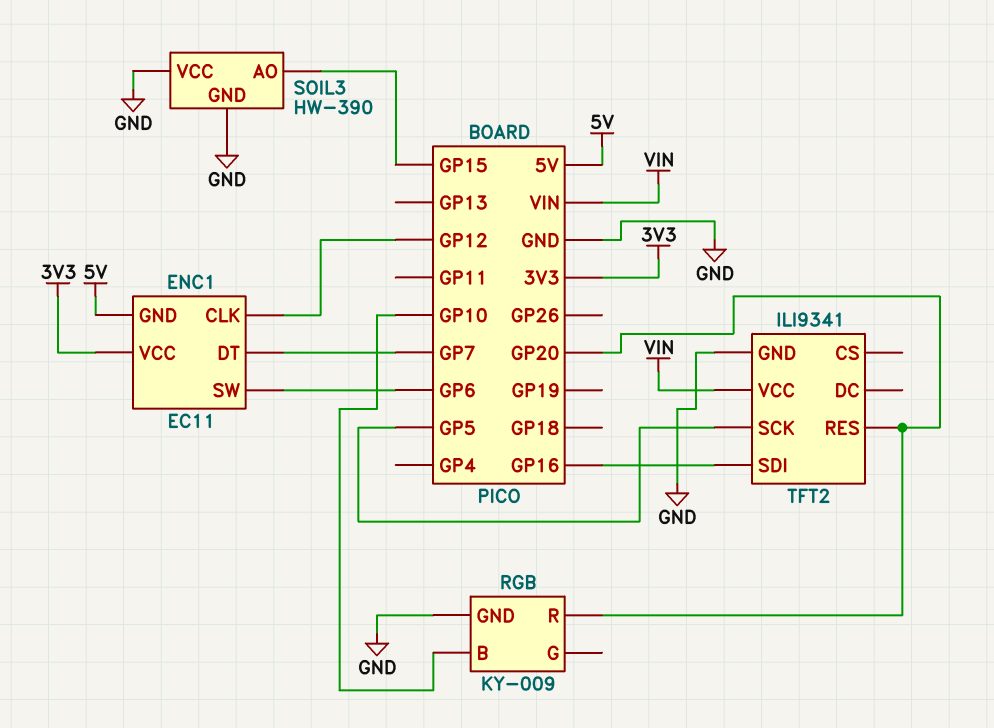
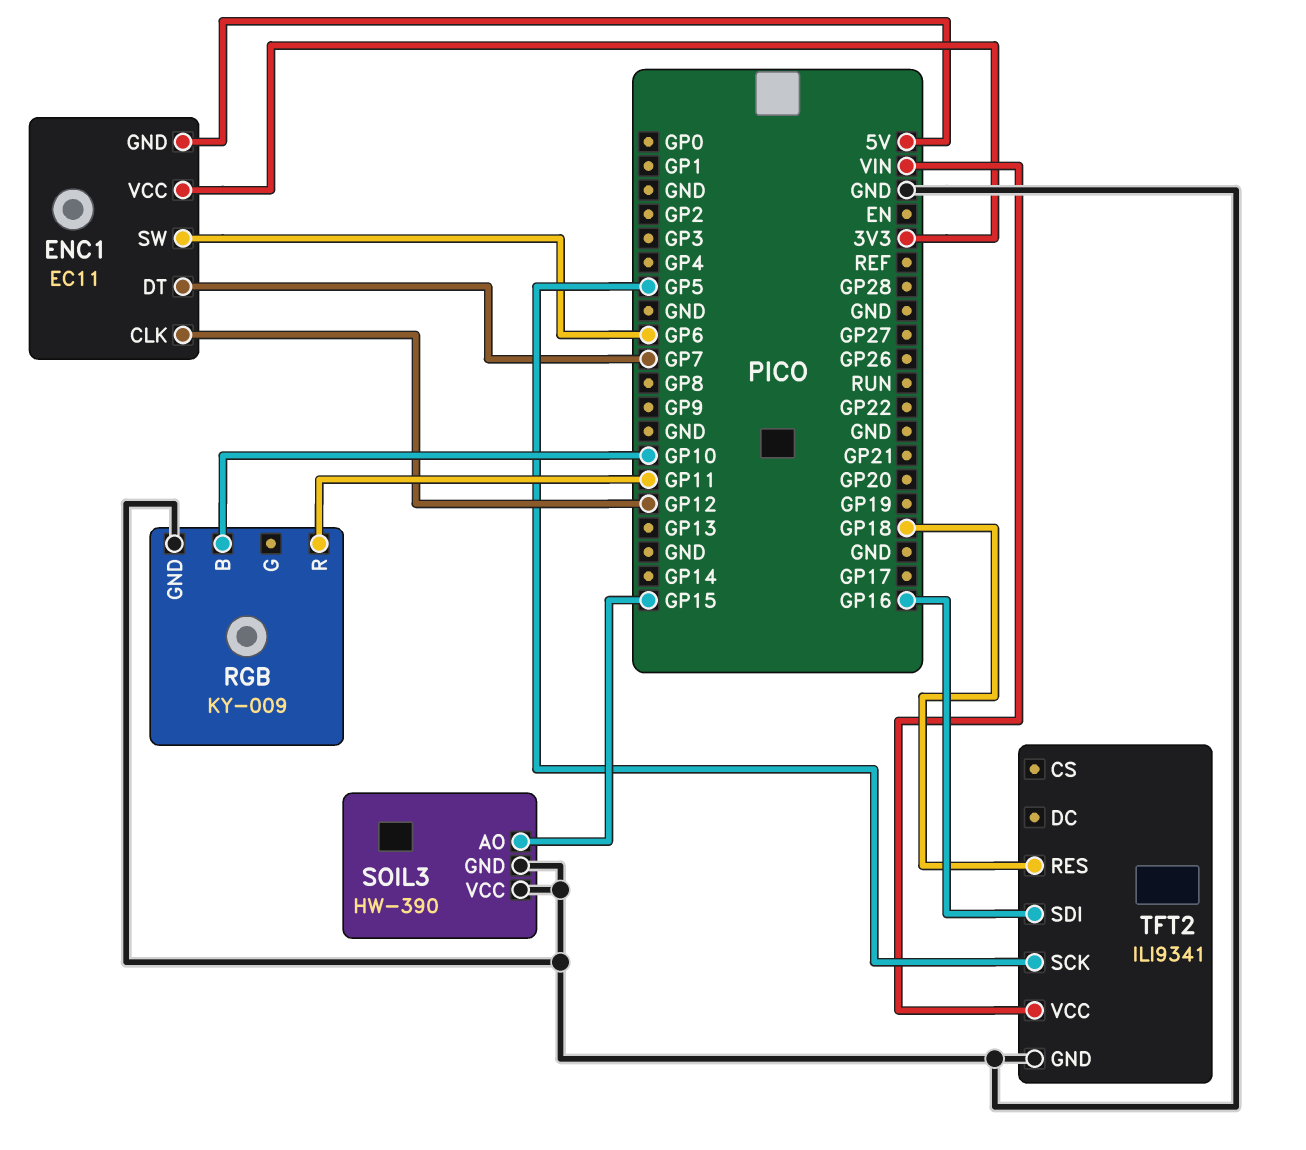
RGB pin R: GP20 -> GP11
TFT2 pin RES: GP20 -> GP18

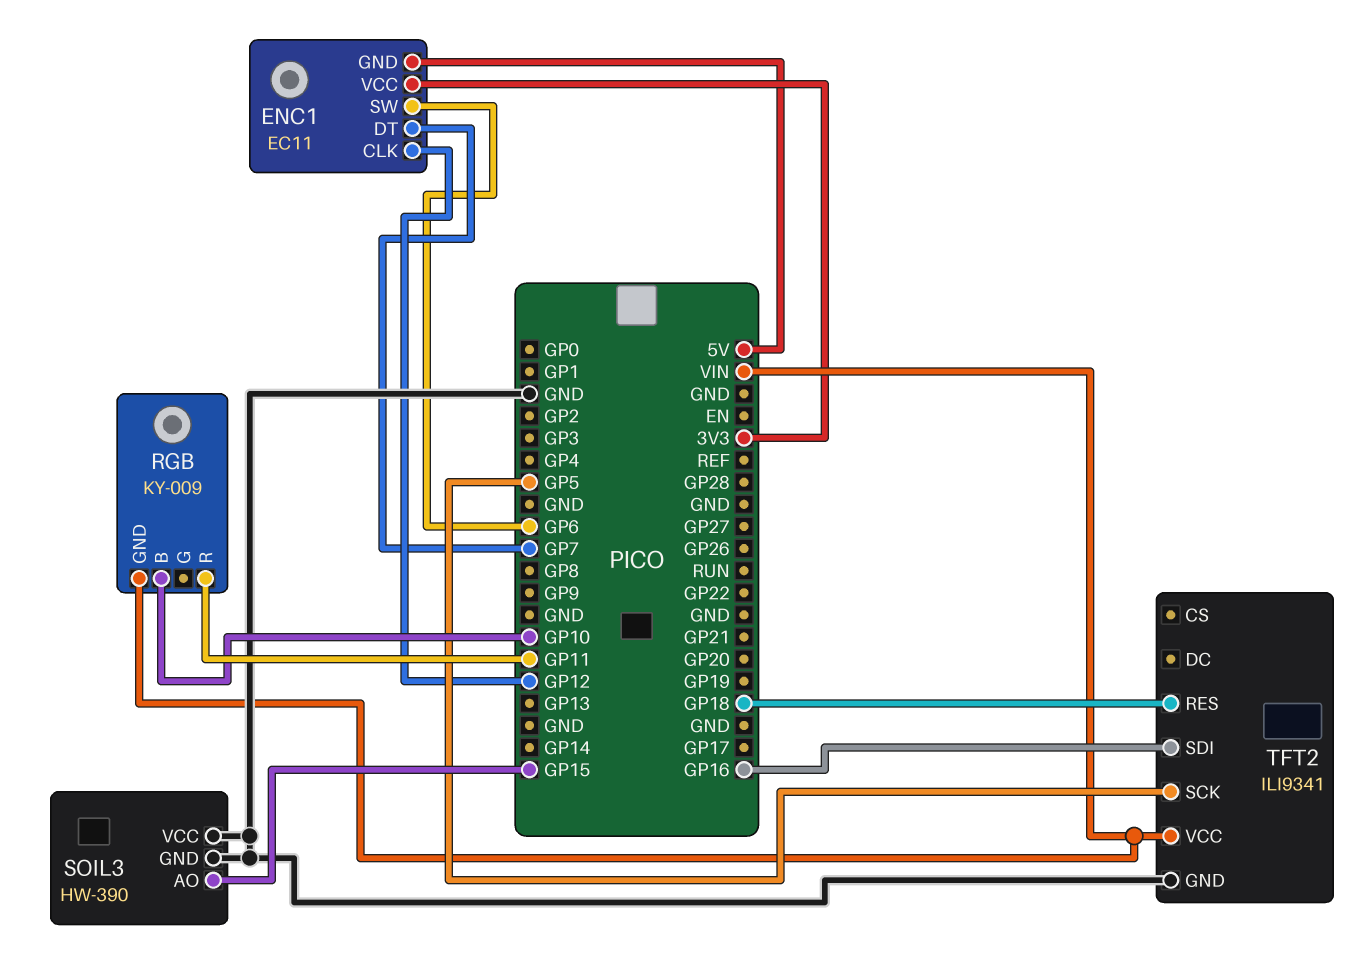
RGB pin GND: GND -> VIN

